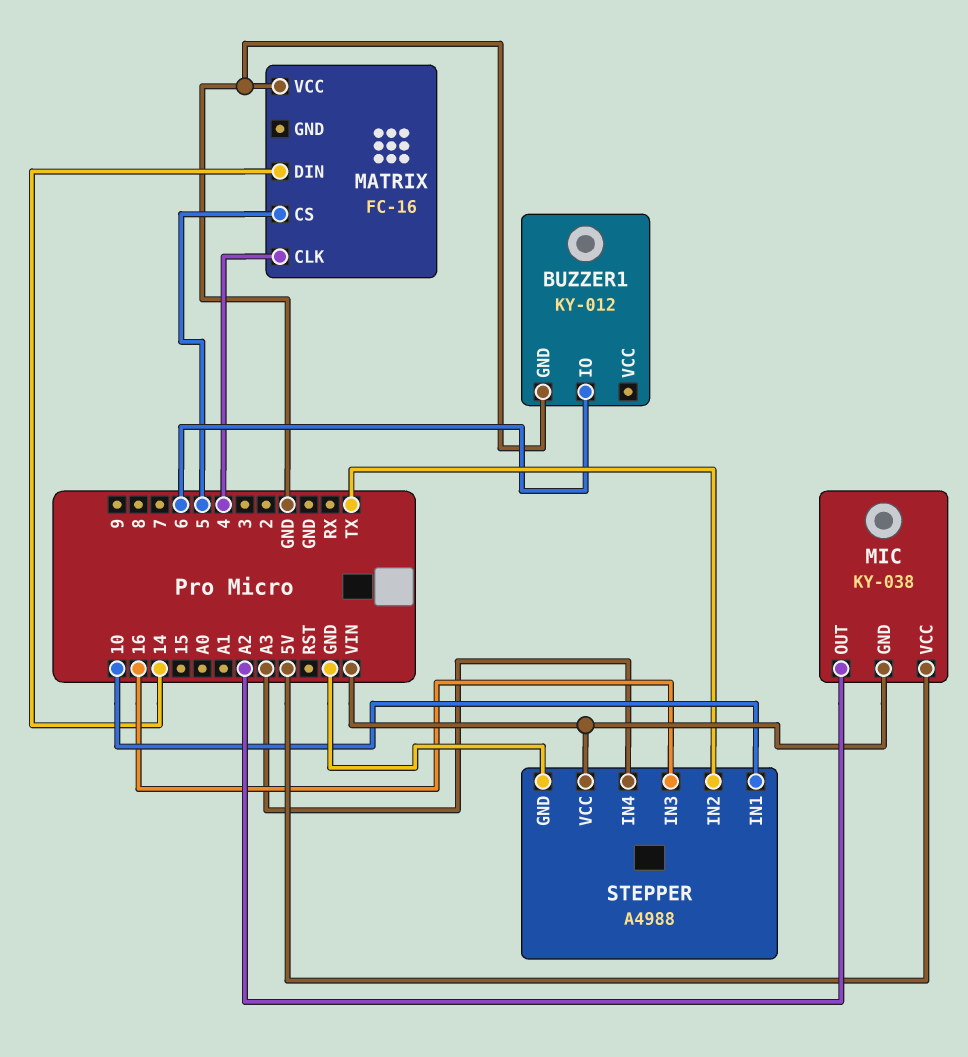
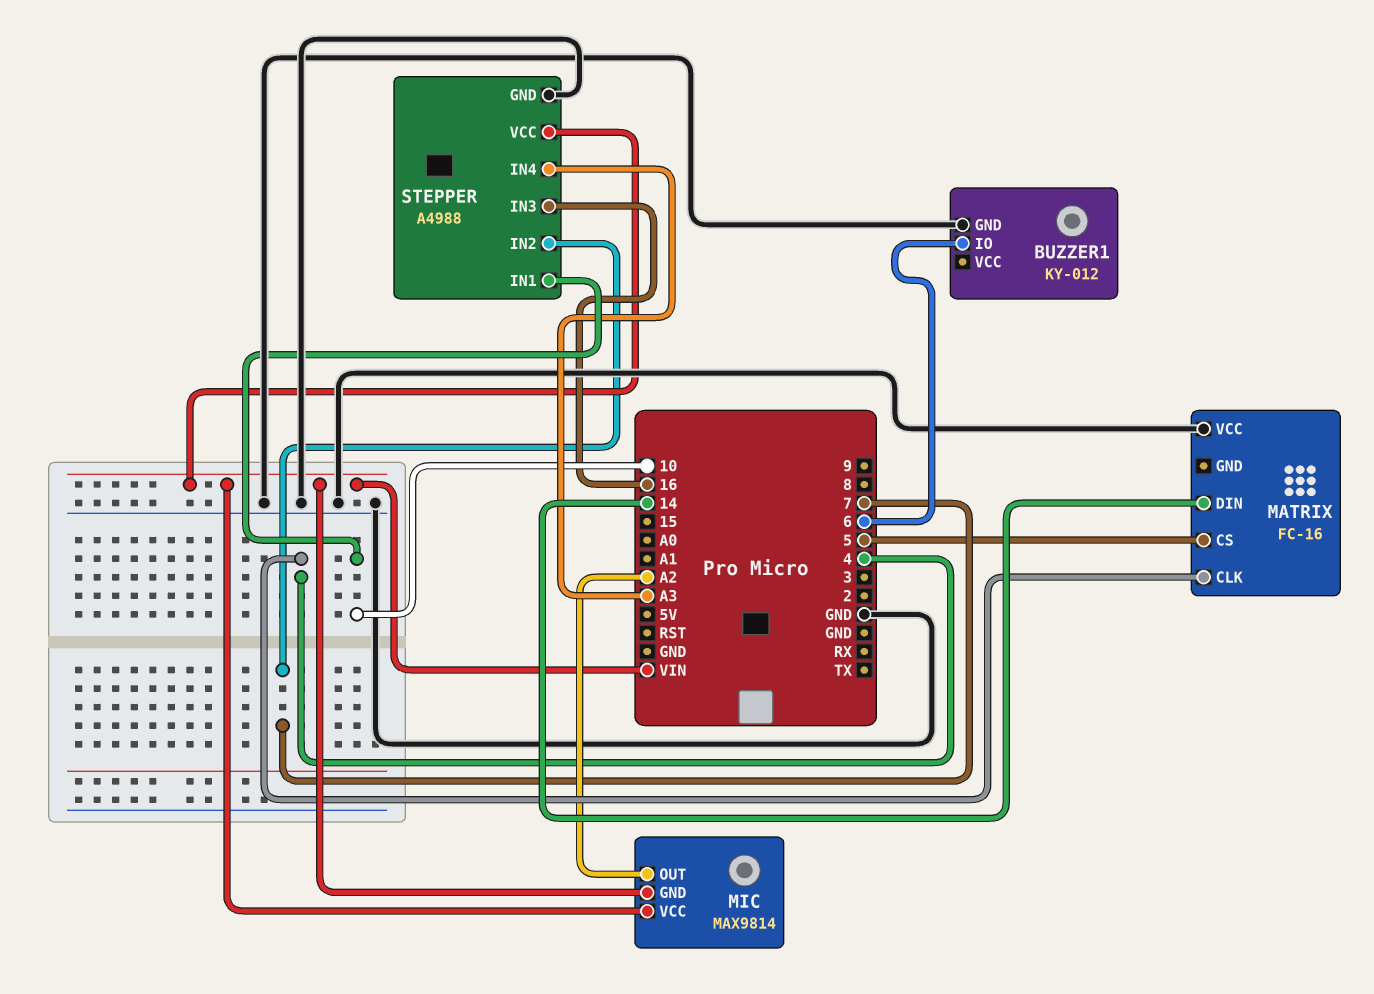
MIC: KY-038 -> MAX9814
MIC pin VCC: 5V -> VIN
STEPPER pin IN2: TX -> 7

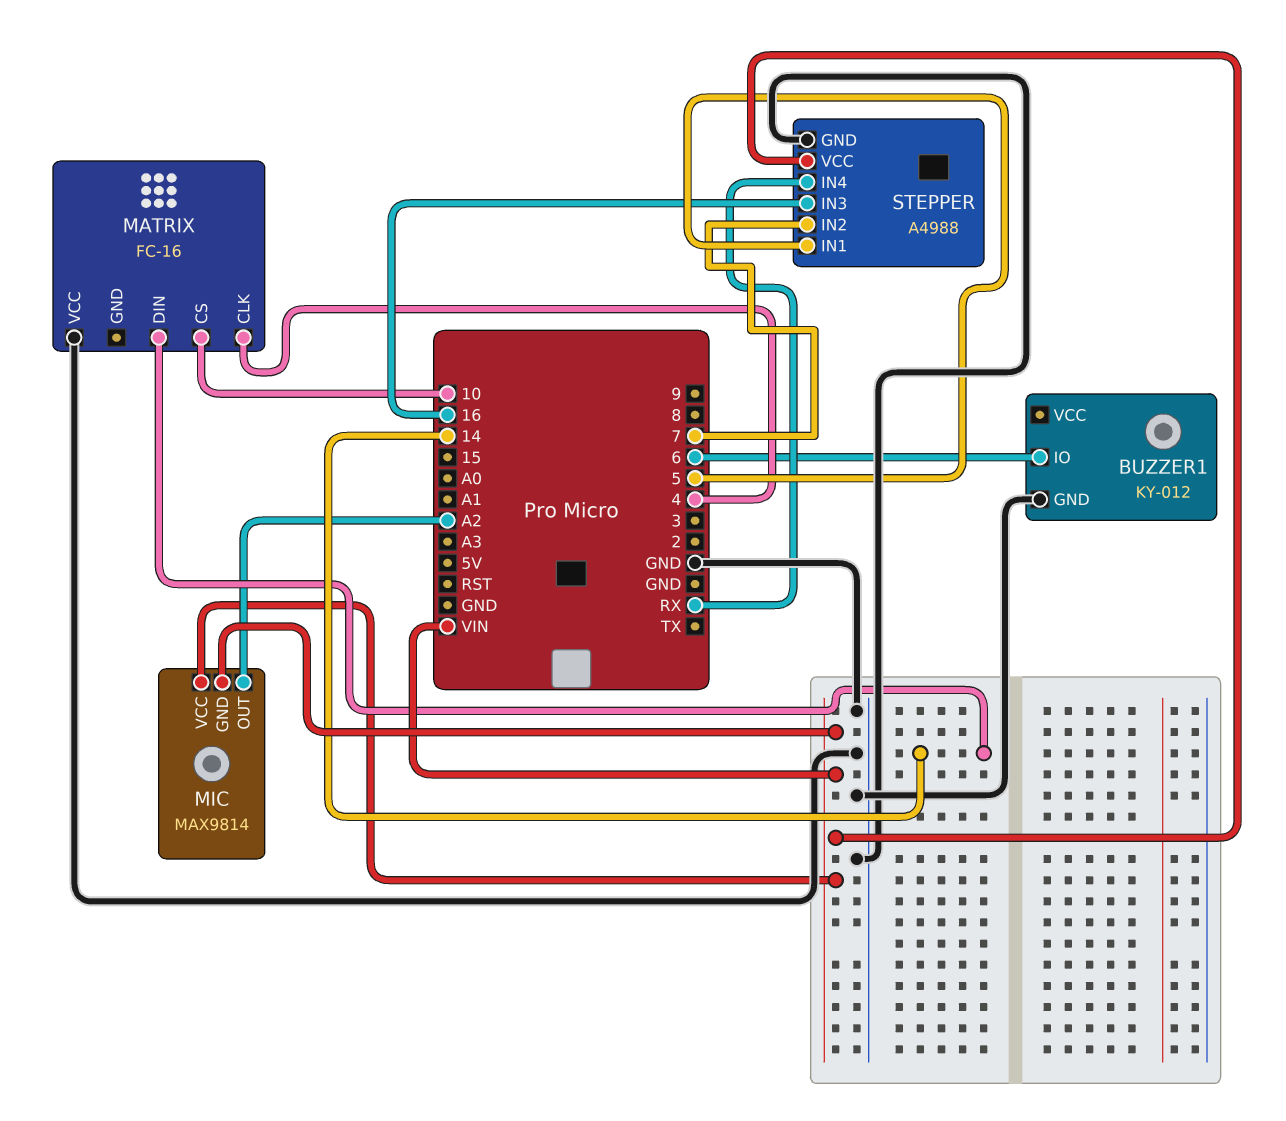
MATRIX pin CS: 5 -> 10
STEPPER pin IN1: 10 -> 5
STEPPER pin IN4: A3 -> RX

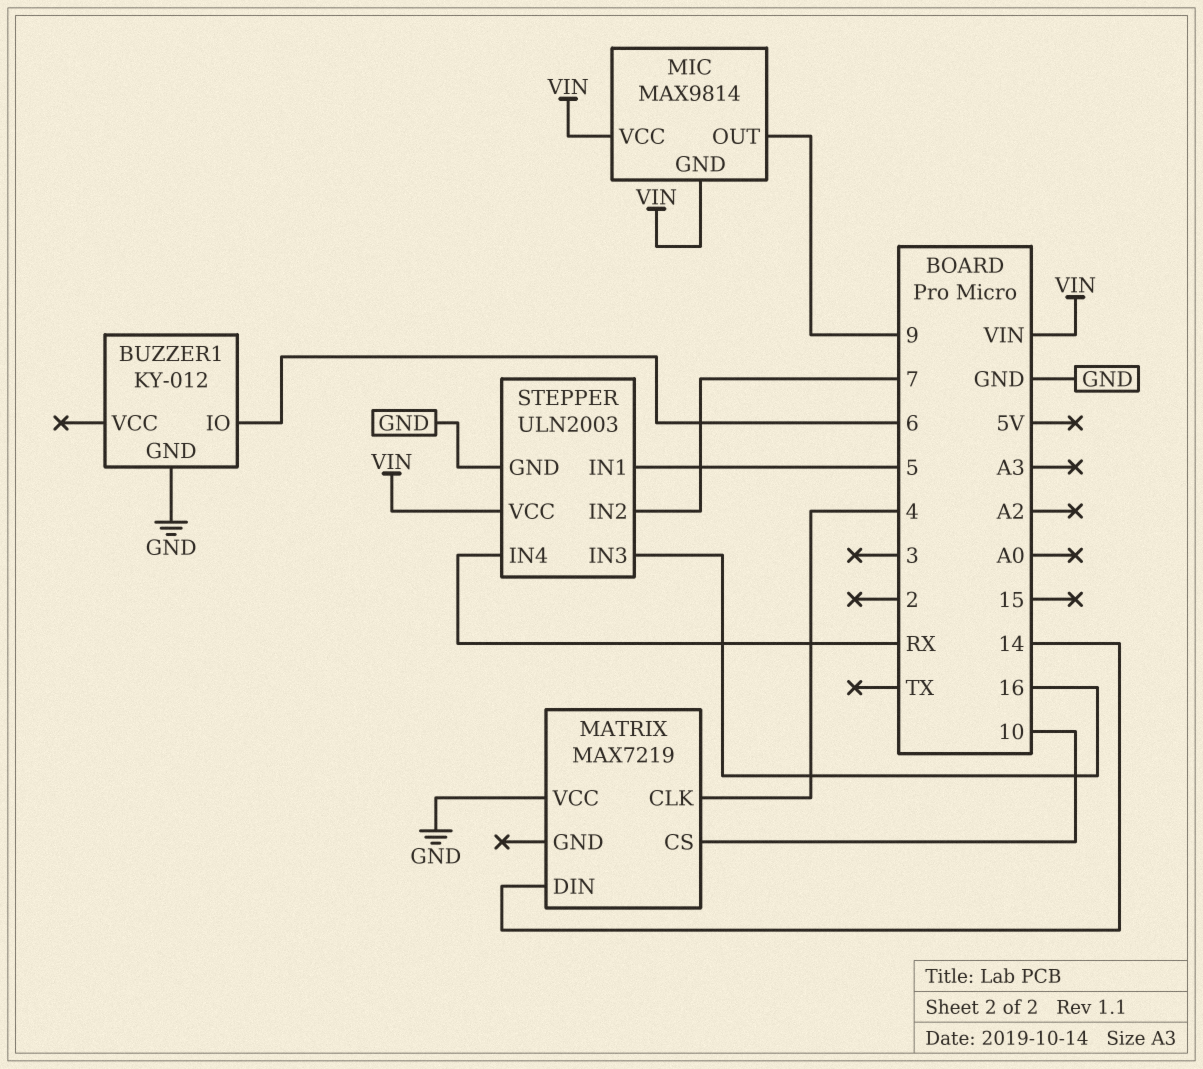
MATRIX: FC-16 -> MAX7219
MIC pin OUT: A2 -> 9
STEPPER: A4988 -> ULN2003

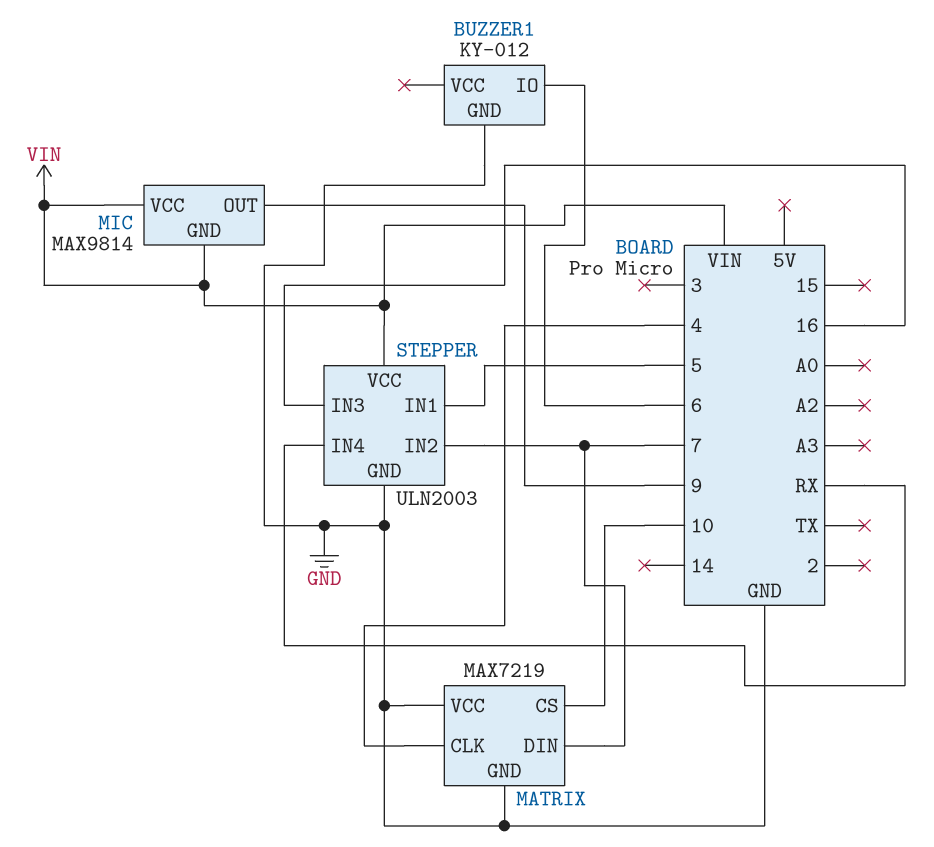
MATRIX pin DIN: 14 -> 7
MATRIX pin GND: none -> GND

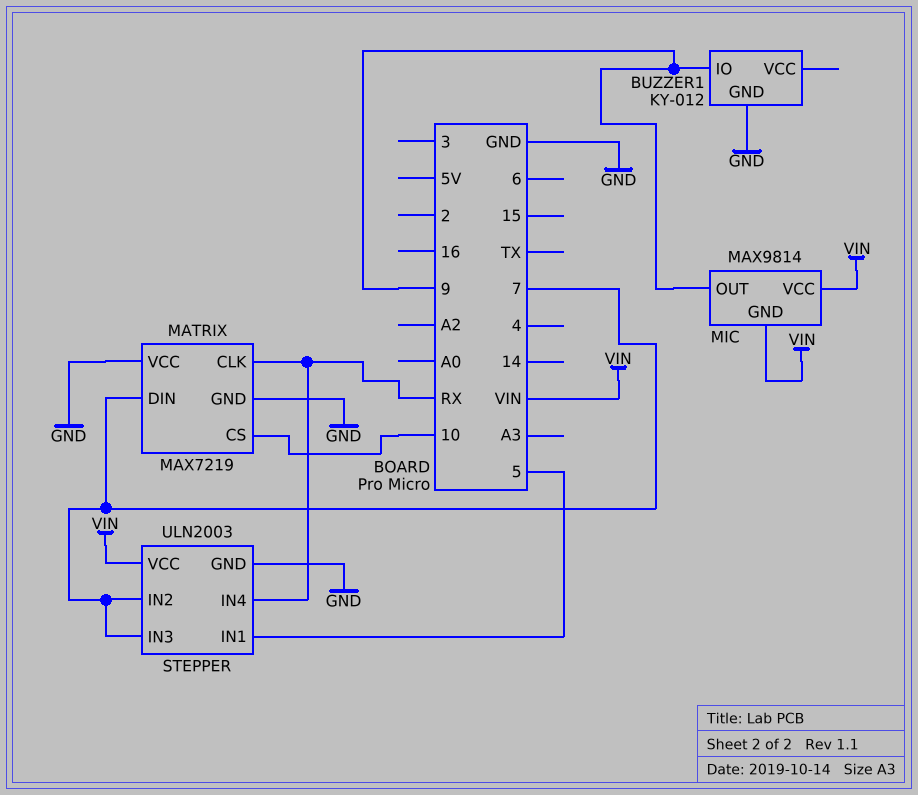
BUZZER1 pin IO: 6 -> 9
MATRIX pin CLK: 4 -> RX
STEPPER pin IN3: 16 -> 7

